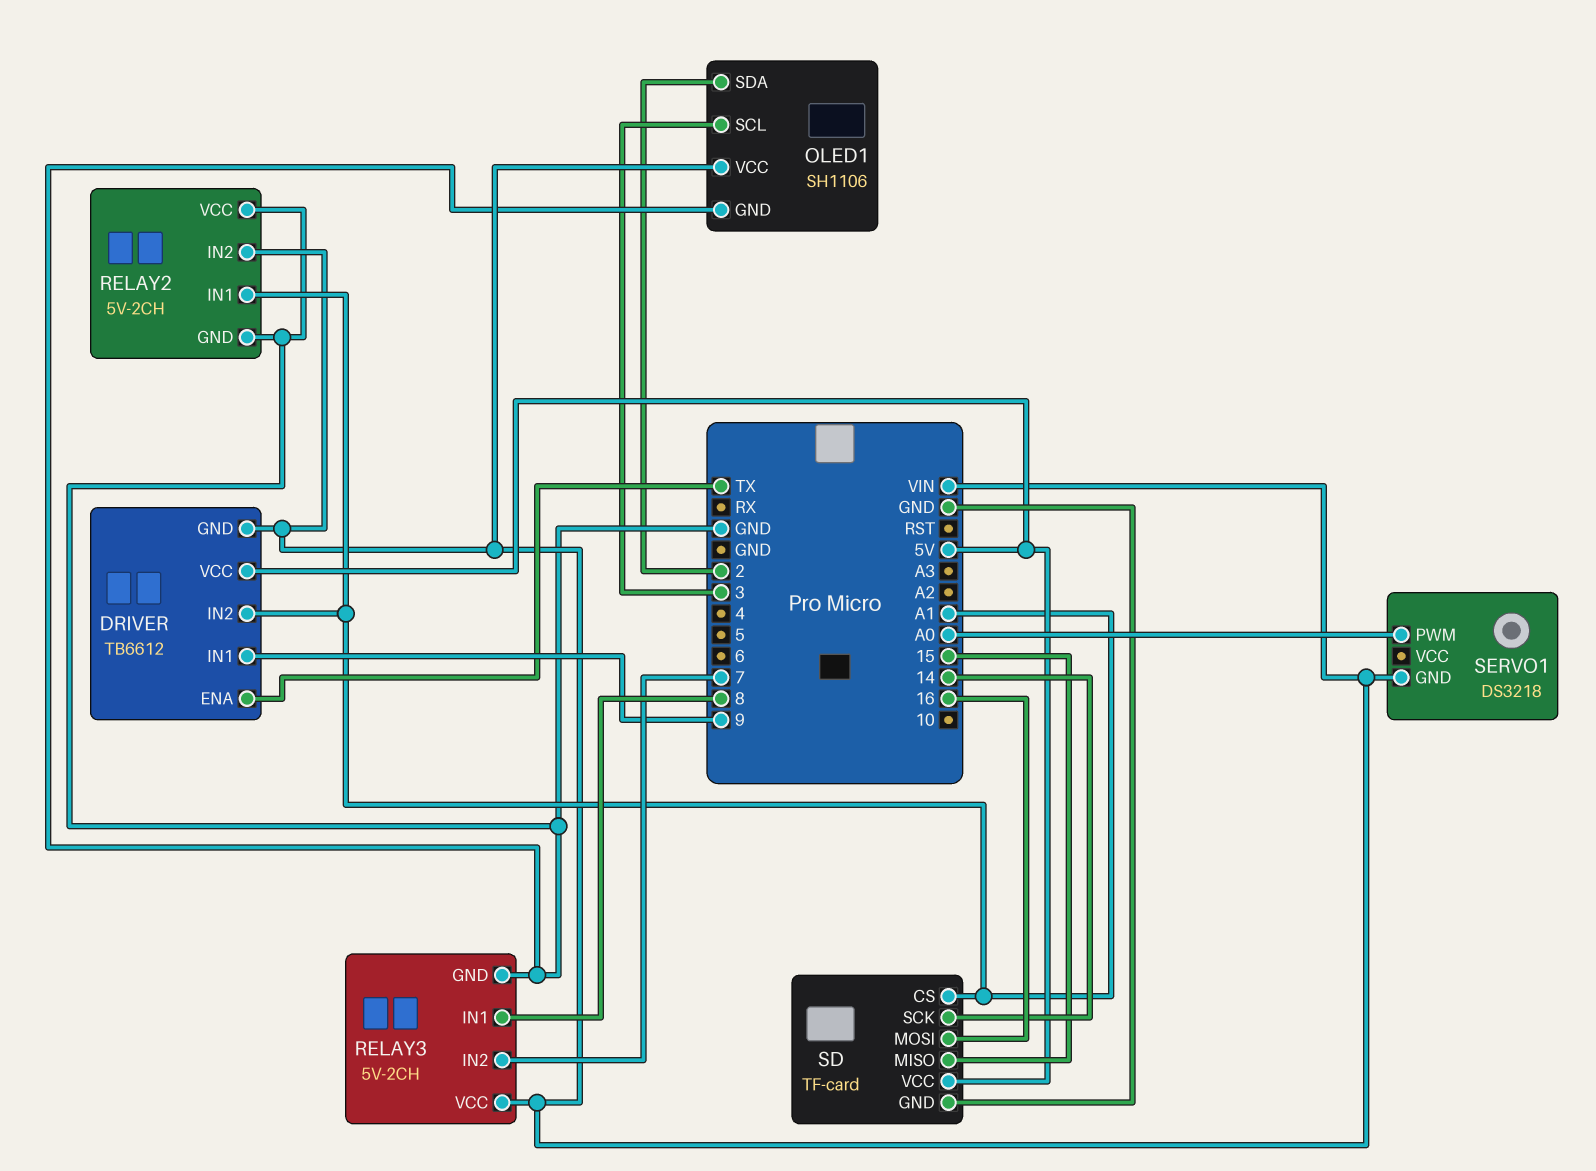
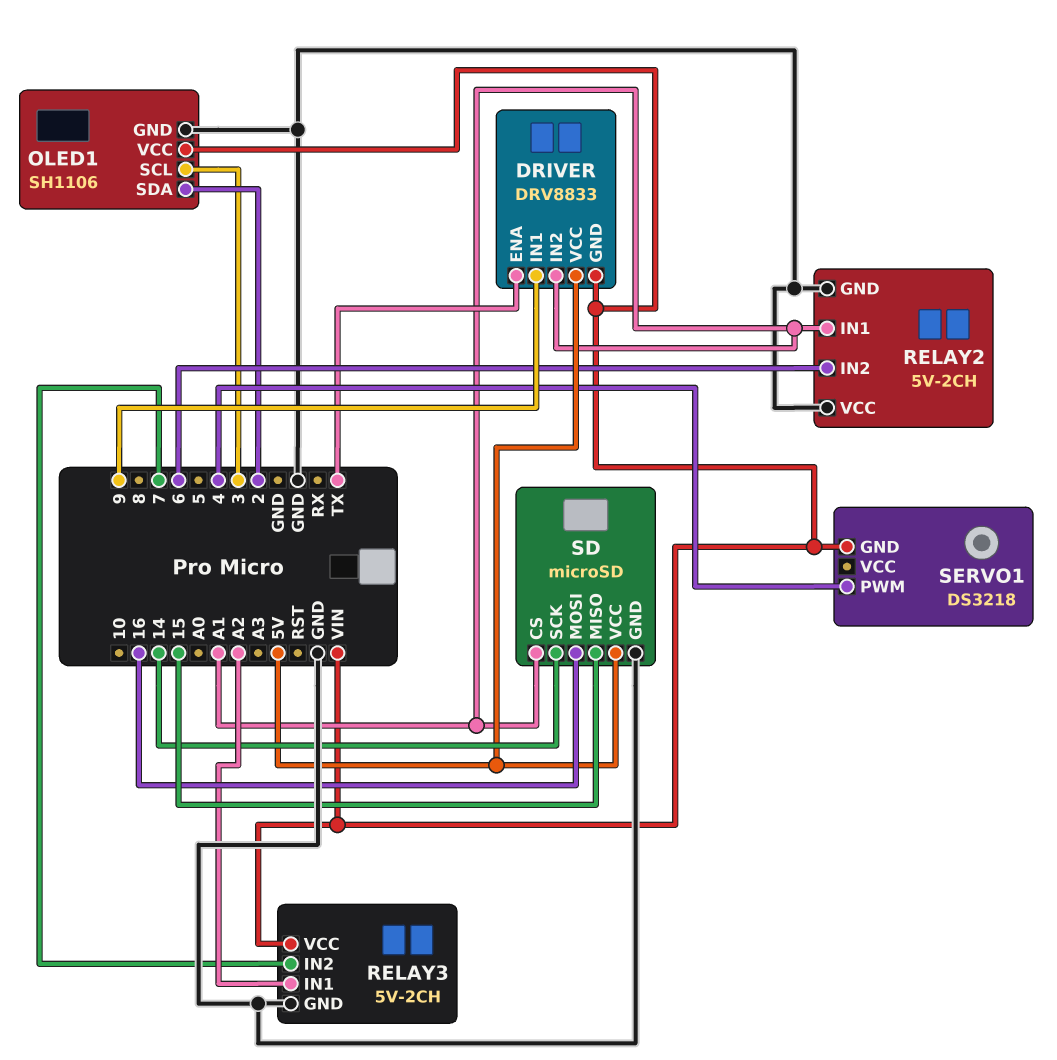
DRIVER: TB6612 -> DRV8833
RELAY2 pin IN2: VIN -> 6
RELAY3 pin IN1: 8 -> A2
SD: TF-card -> microSD
SERVO1 pin PWM: A0 -> 4

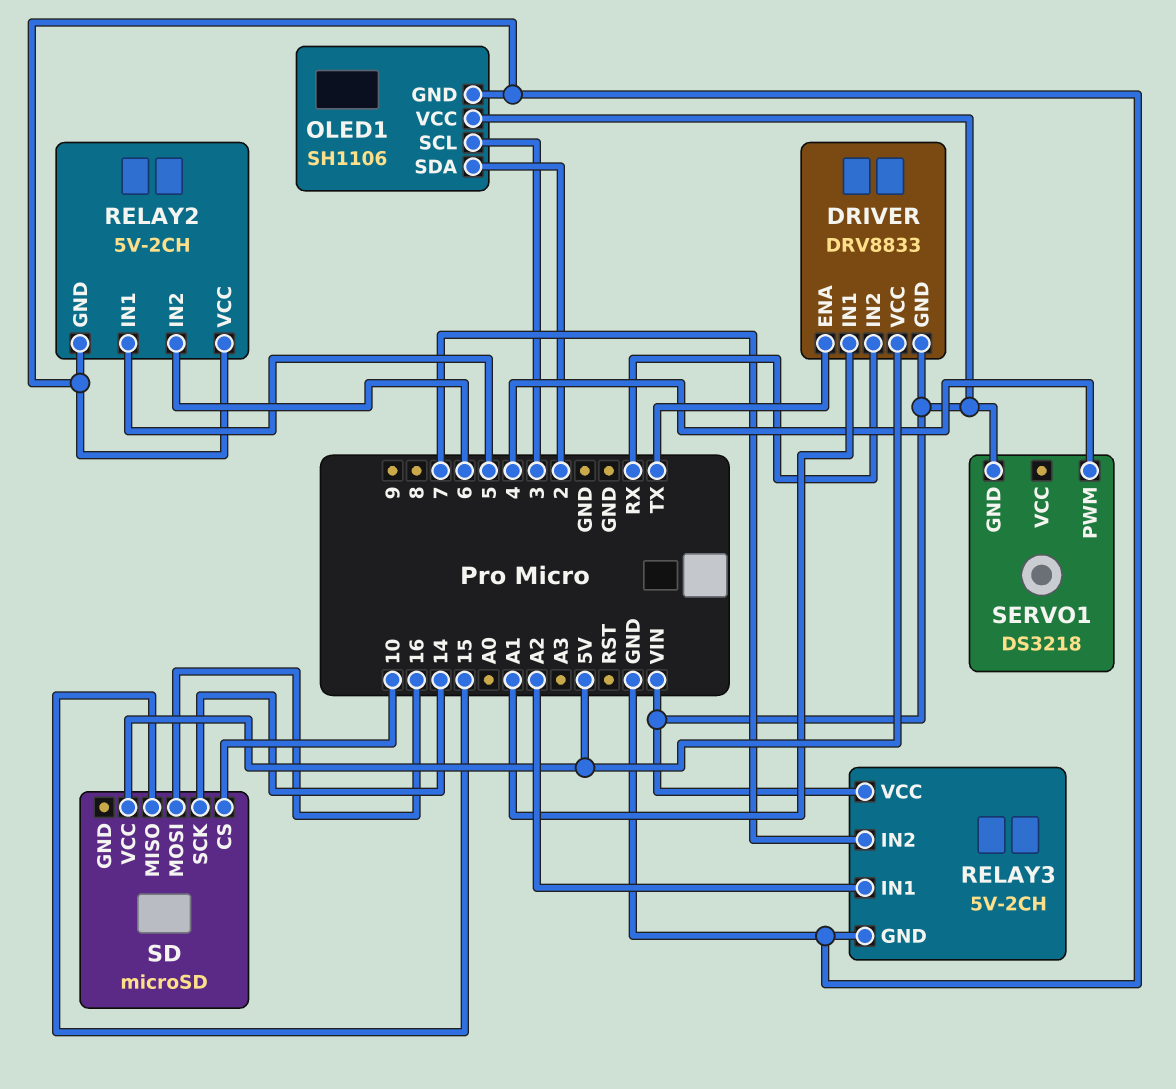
DRIVER pin IN1: 9 -> A1
DRIVER pin IN2: A1 -> RX
RELAY2 pin IN1: A1 -> 5
SD pin CS: A1 -> 10
SD pin GND: GND -> none

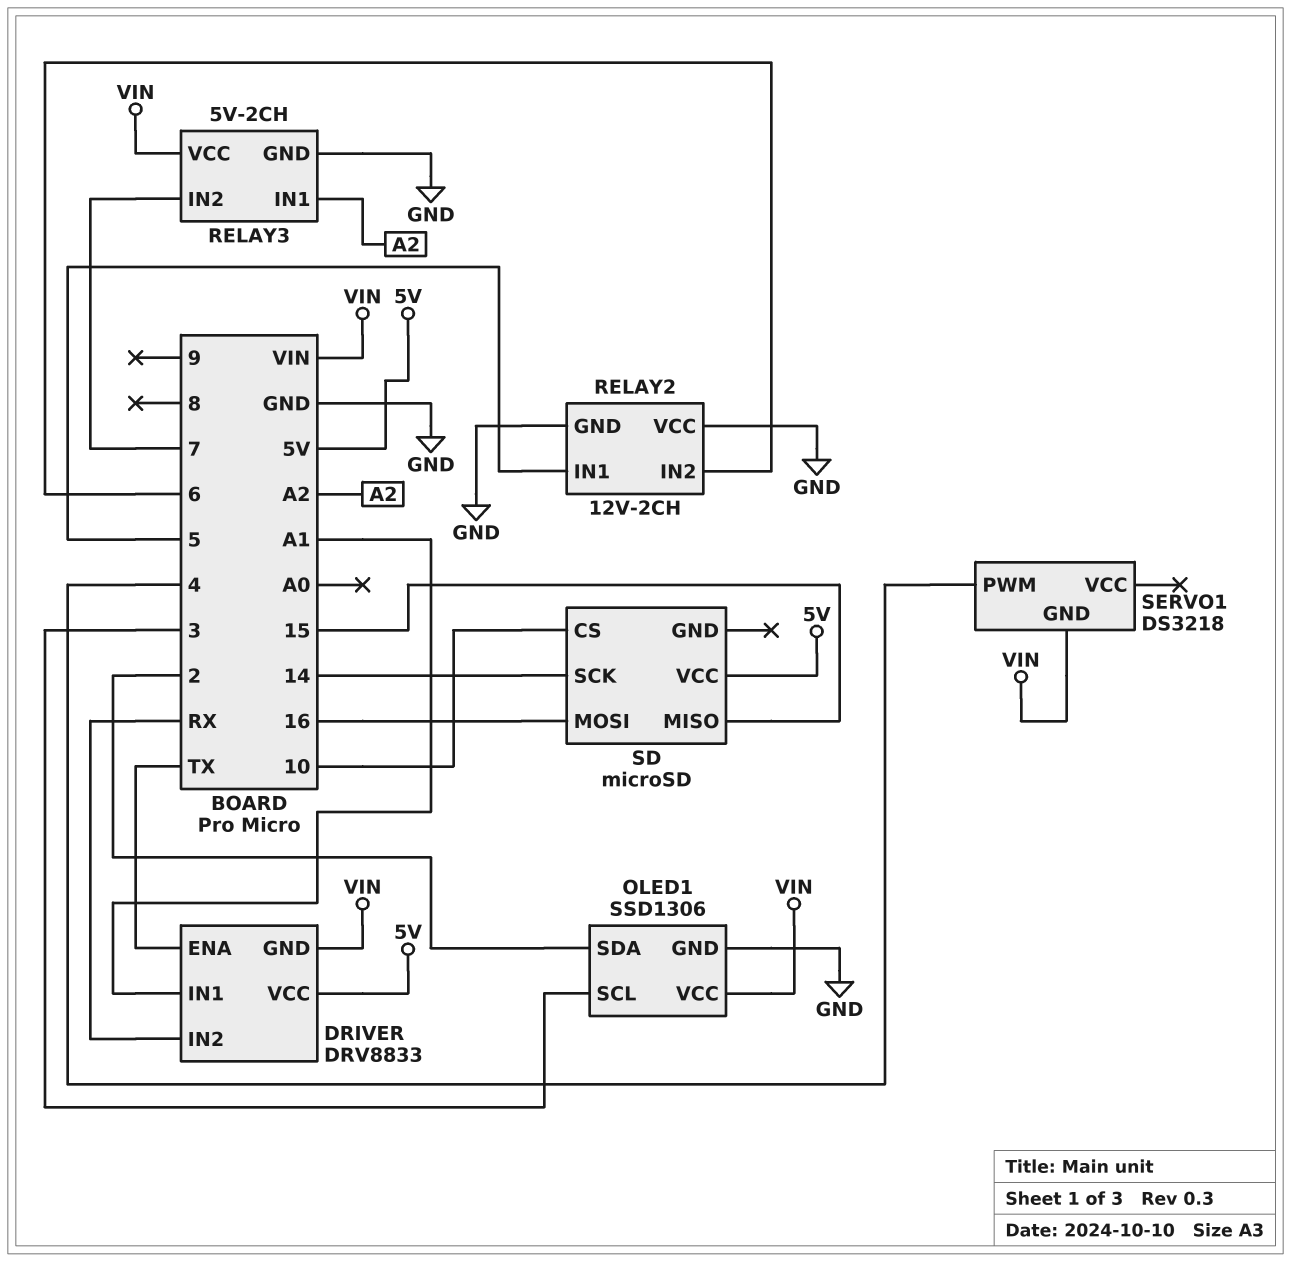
OLED1: SH1106 -> SSD1306
RELAY2: 5V-2CH -> 12V-2CH

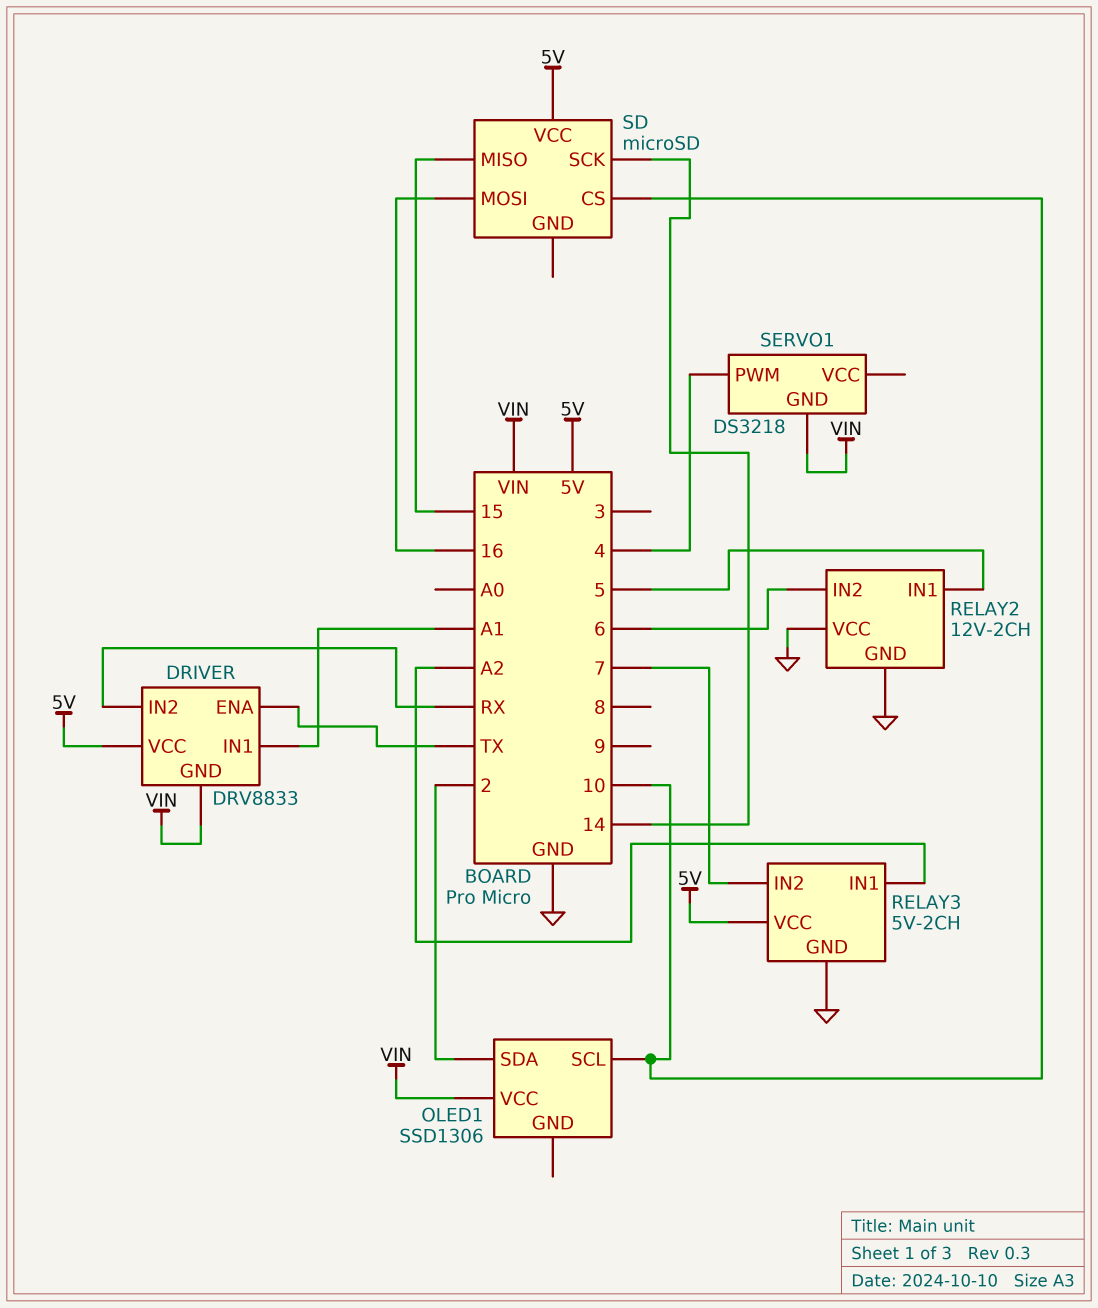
OLED1 pin GND: GND -> none
OLED1 pin SCL: 3 -> 10
RELAY3 pin VCC: VIN -> 5V

